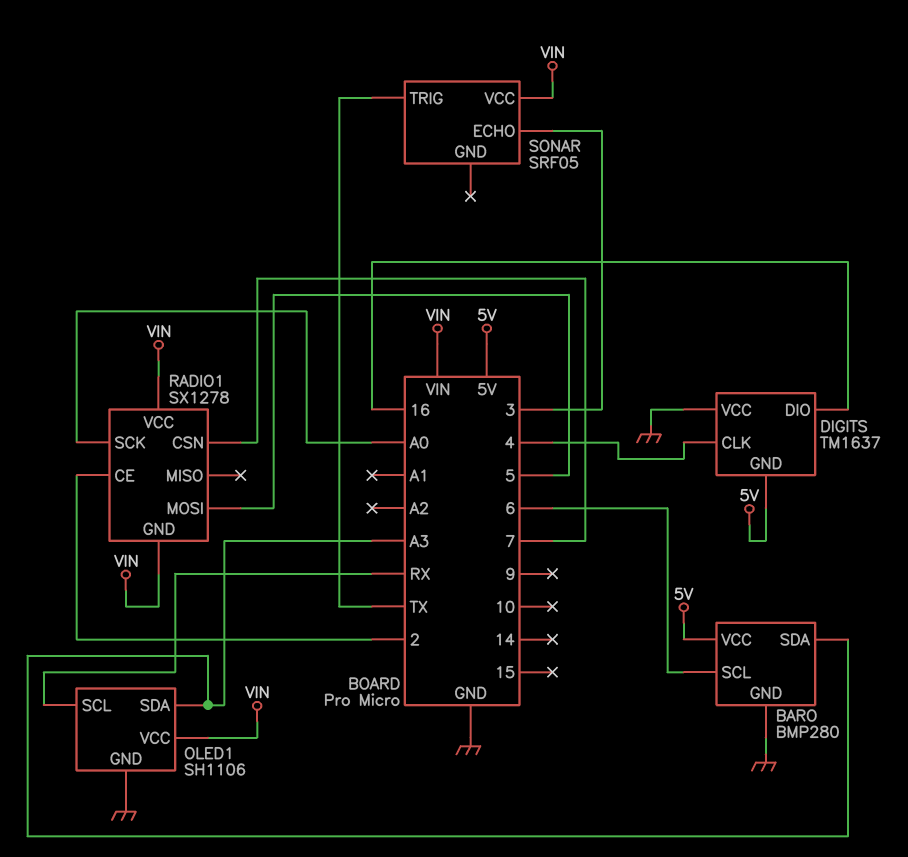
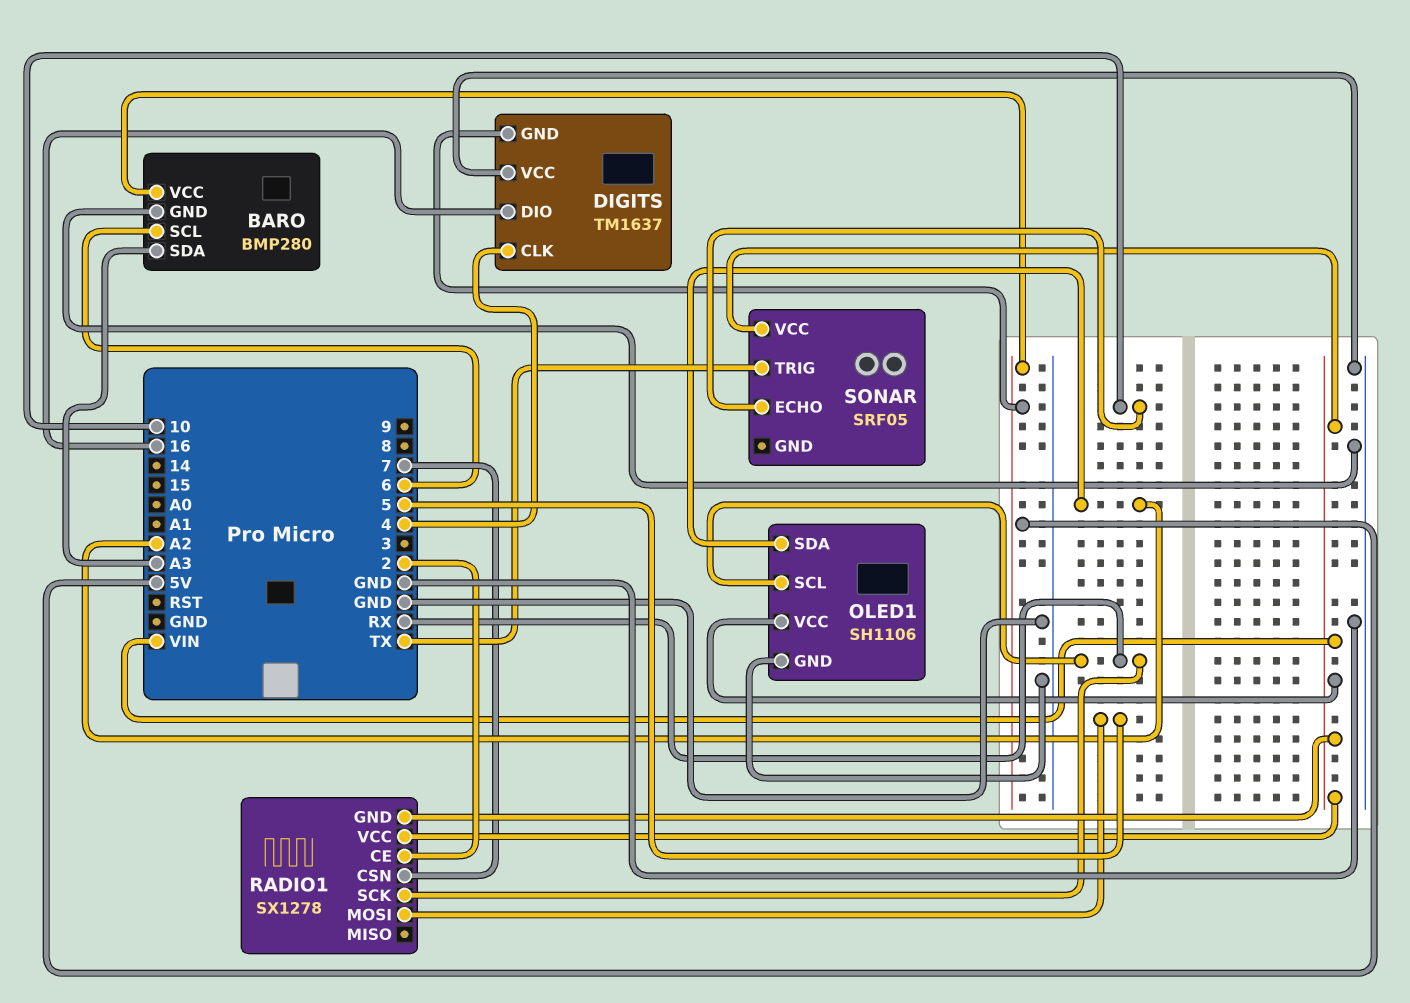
OLED1 pin SDA: A3 -> A2
RADIO1 pin SCK: A0 -> RX
SONAR pin ECHO: 3 -> 10

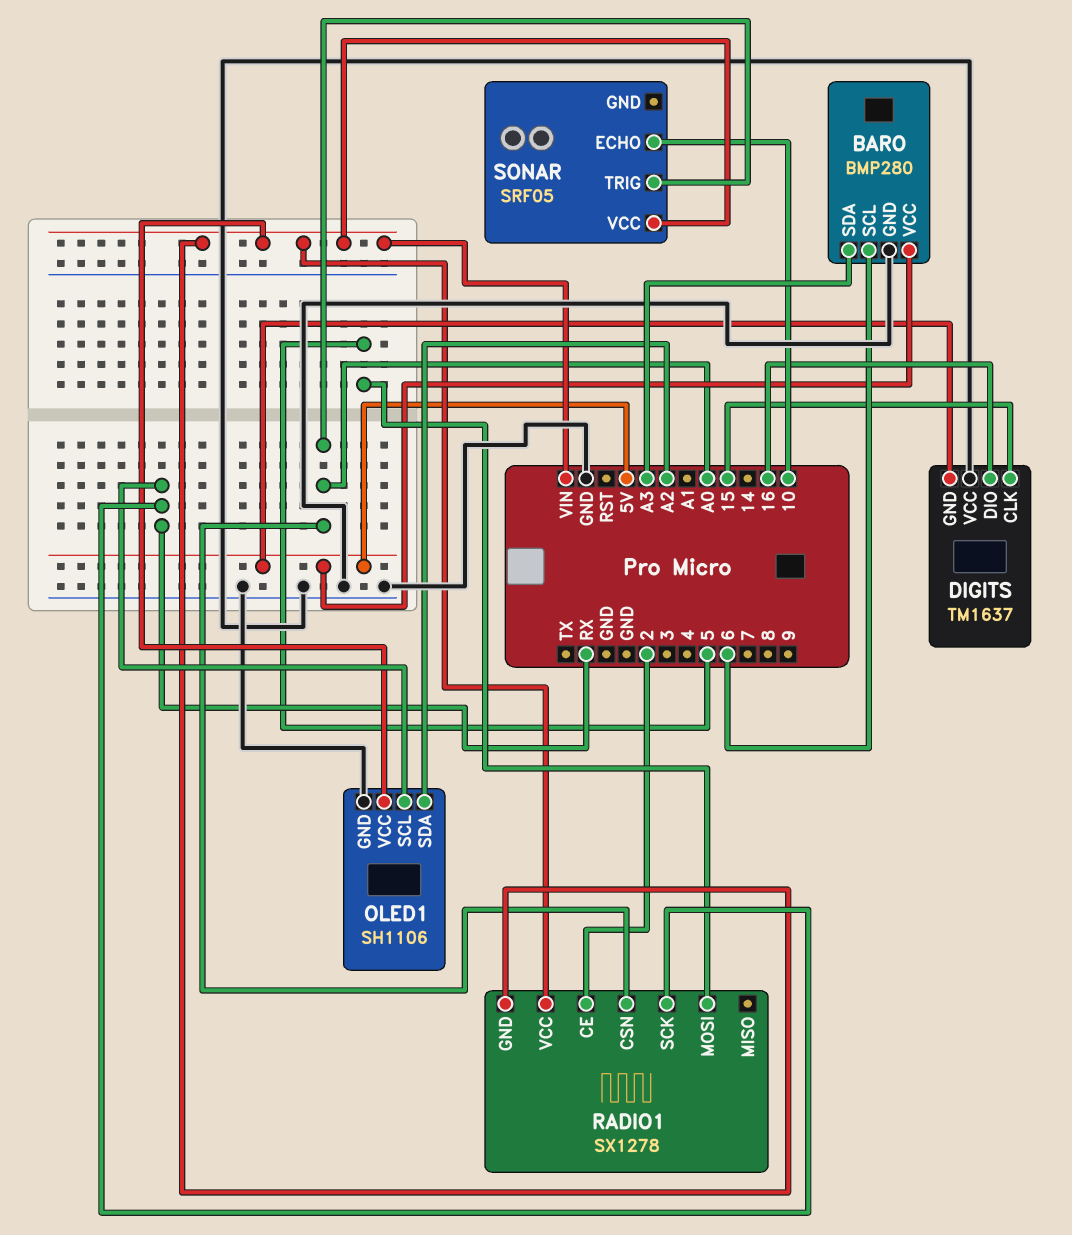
DIGITS pin CLK: 4 -> 15
RADIO1 pin CSN: 7 -> A0
SONAR pin TRIG: TX -> A0

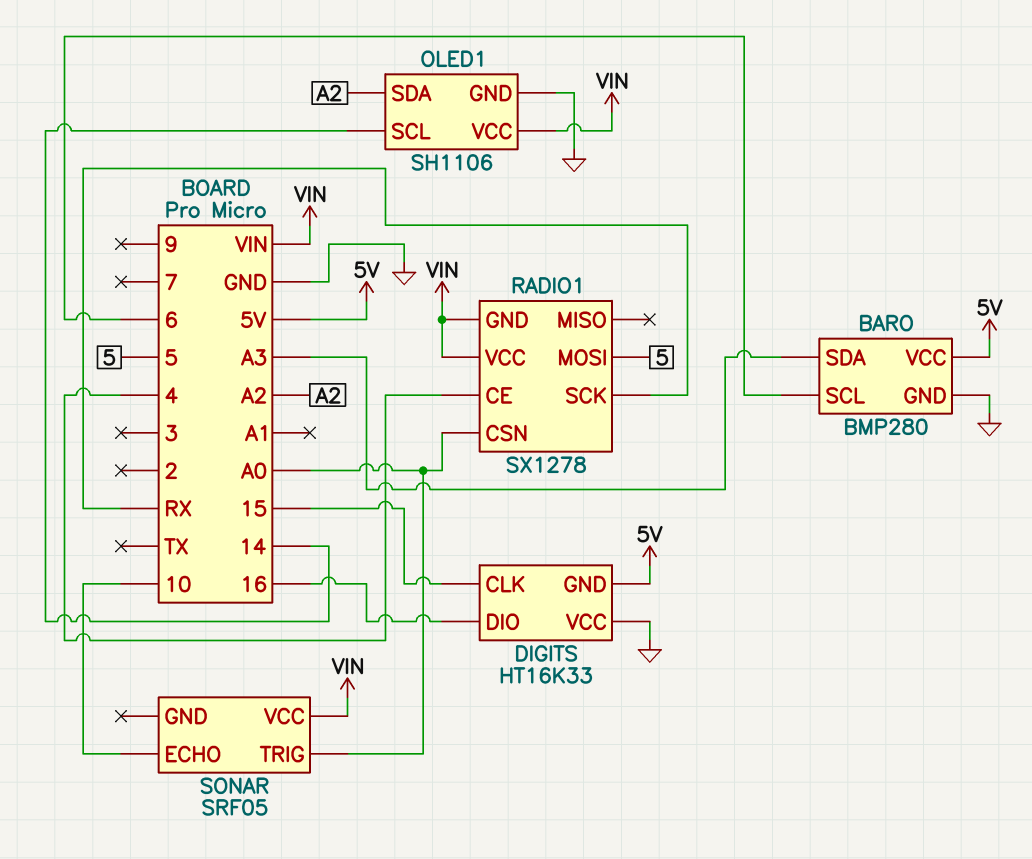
DIGITS: TM1637 -> HT16K33
OLED1 pin SCL: RX -> 14
RADIO1 pin CE: 2 -> 4

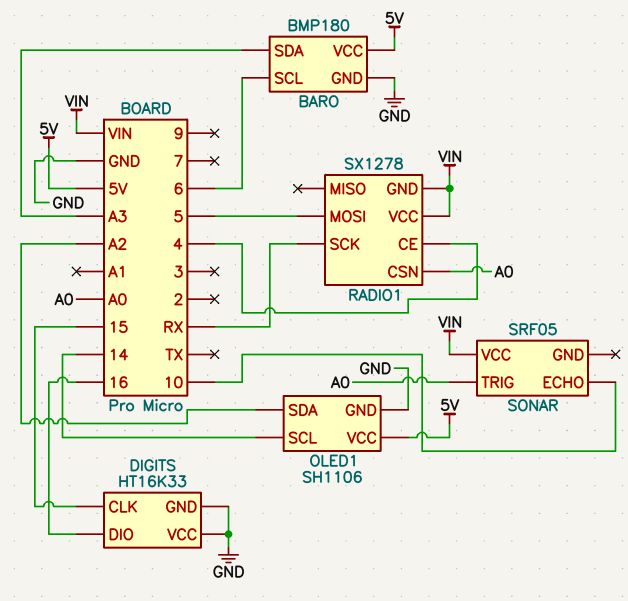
BARO: BMP280 -> BMP180
DIGITS pin GND: 5V -> GND
OLED1 pin VCC: VIN -> 5V

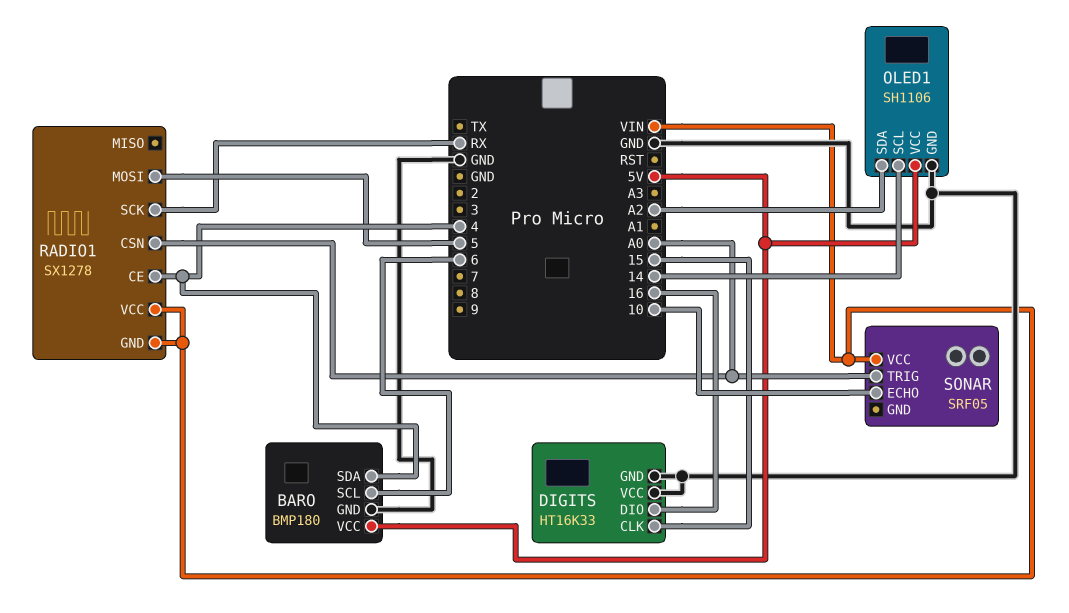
BARO pin SDA: A3 -> 4

